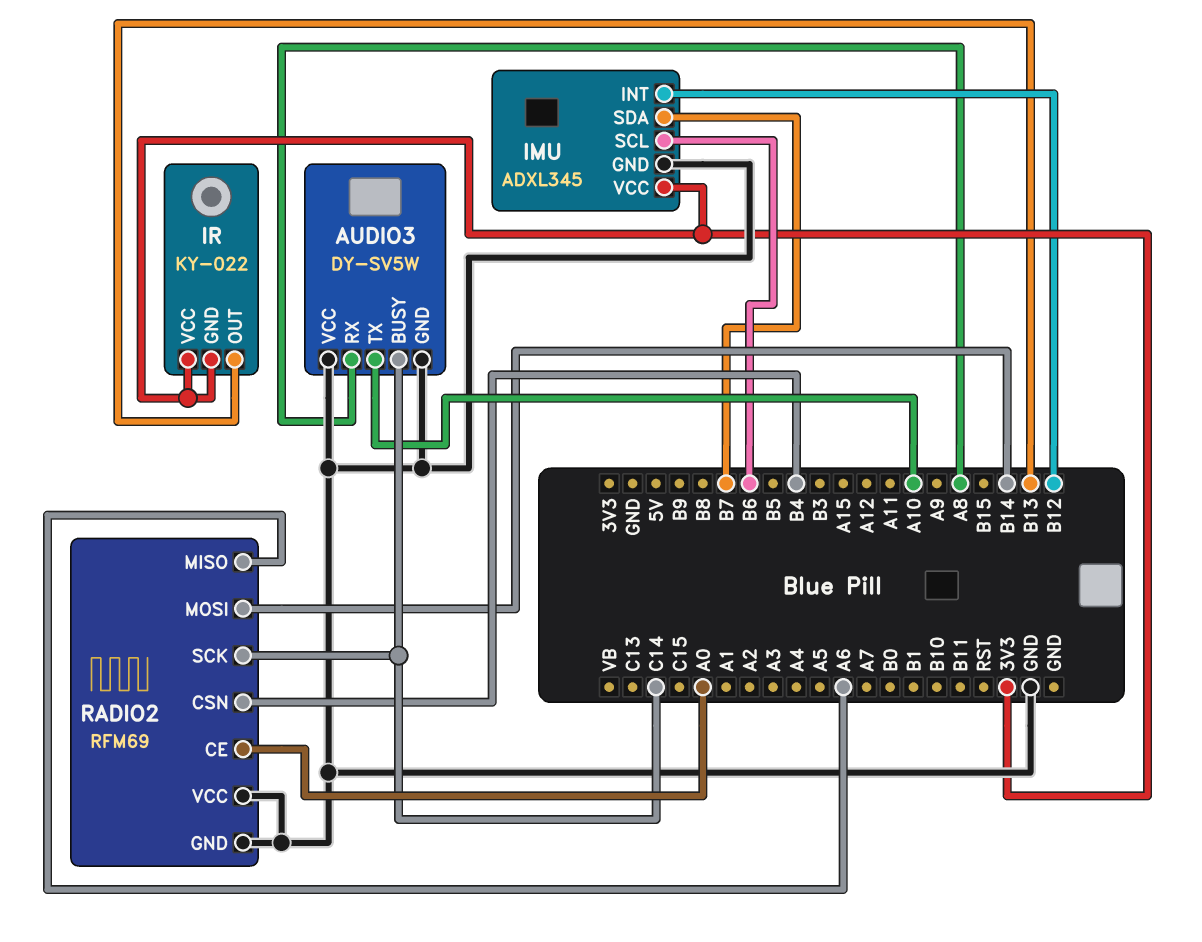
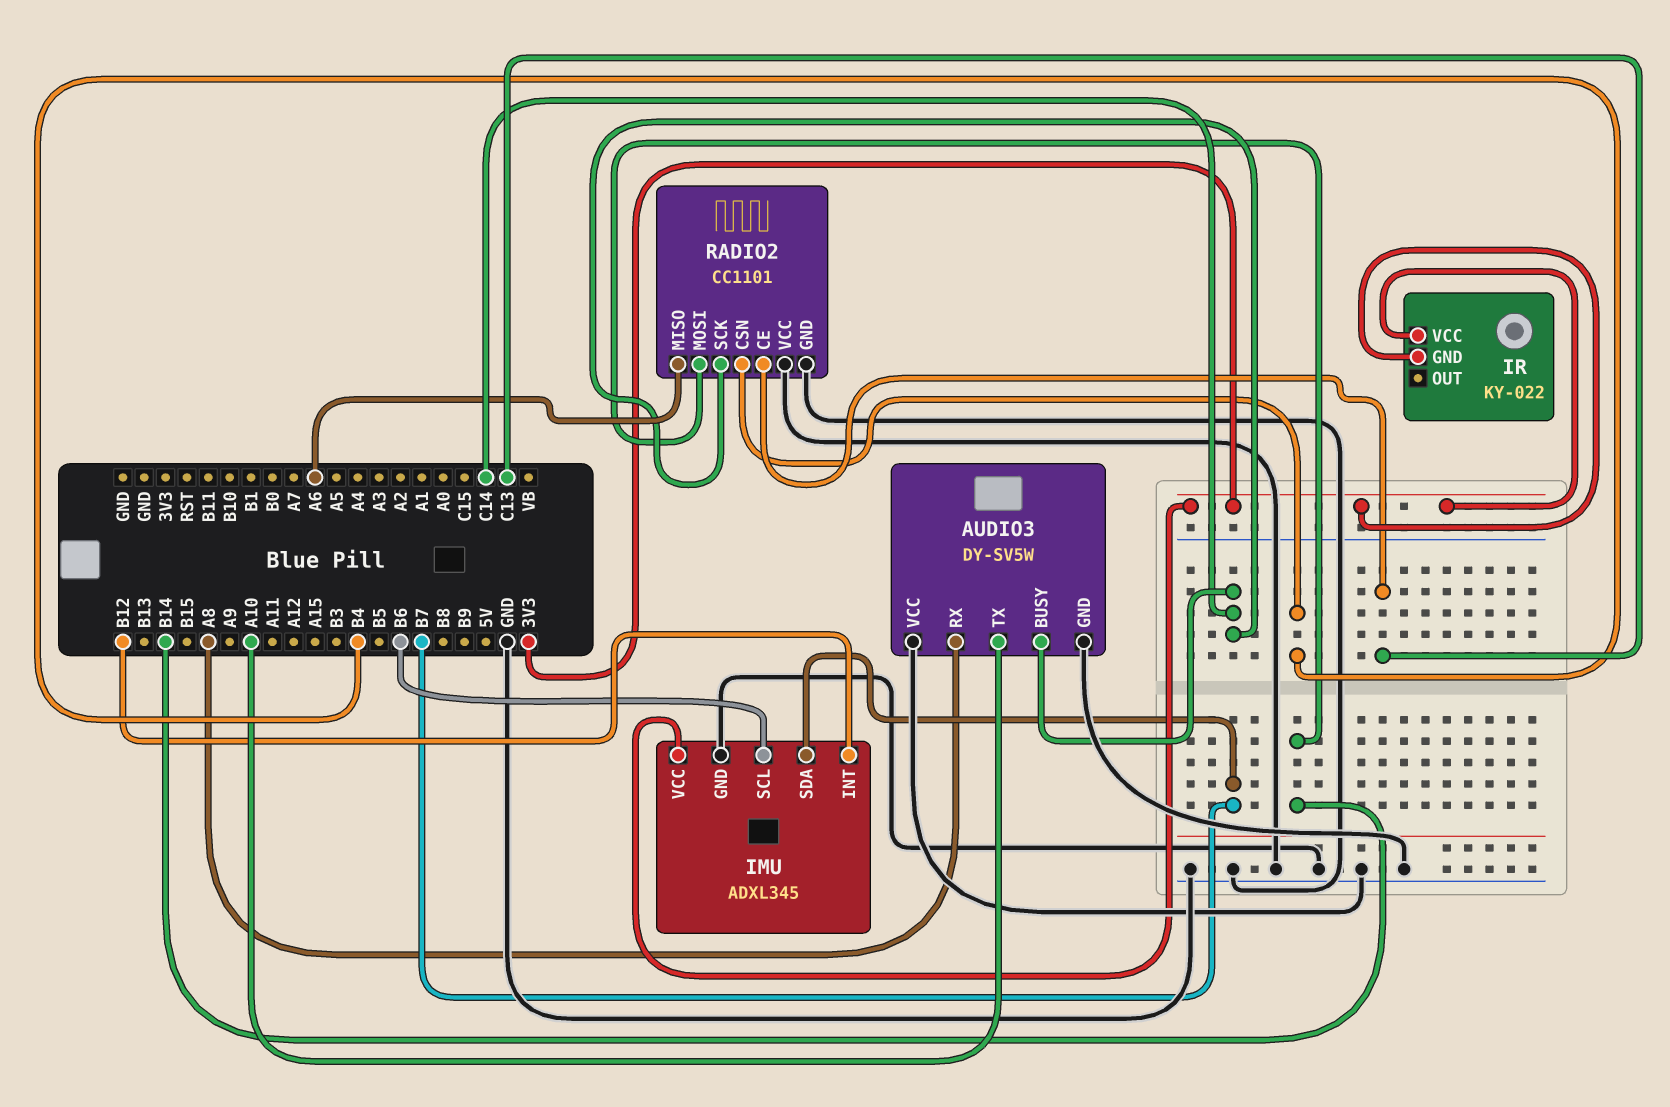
IR pin OUT: B13 -> none
RADIO2: RFM69 -> CC1101
RADIO2 pin CE: A0 -> C13

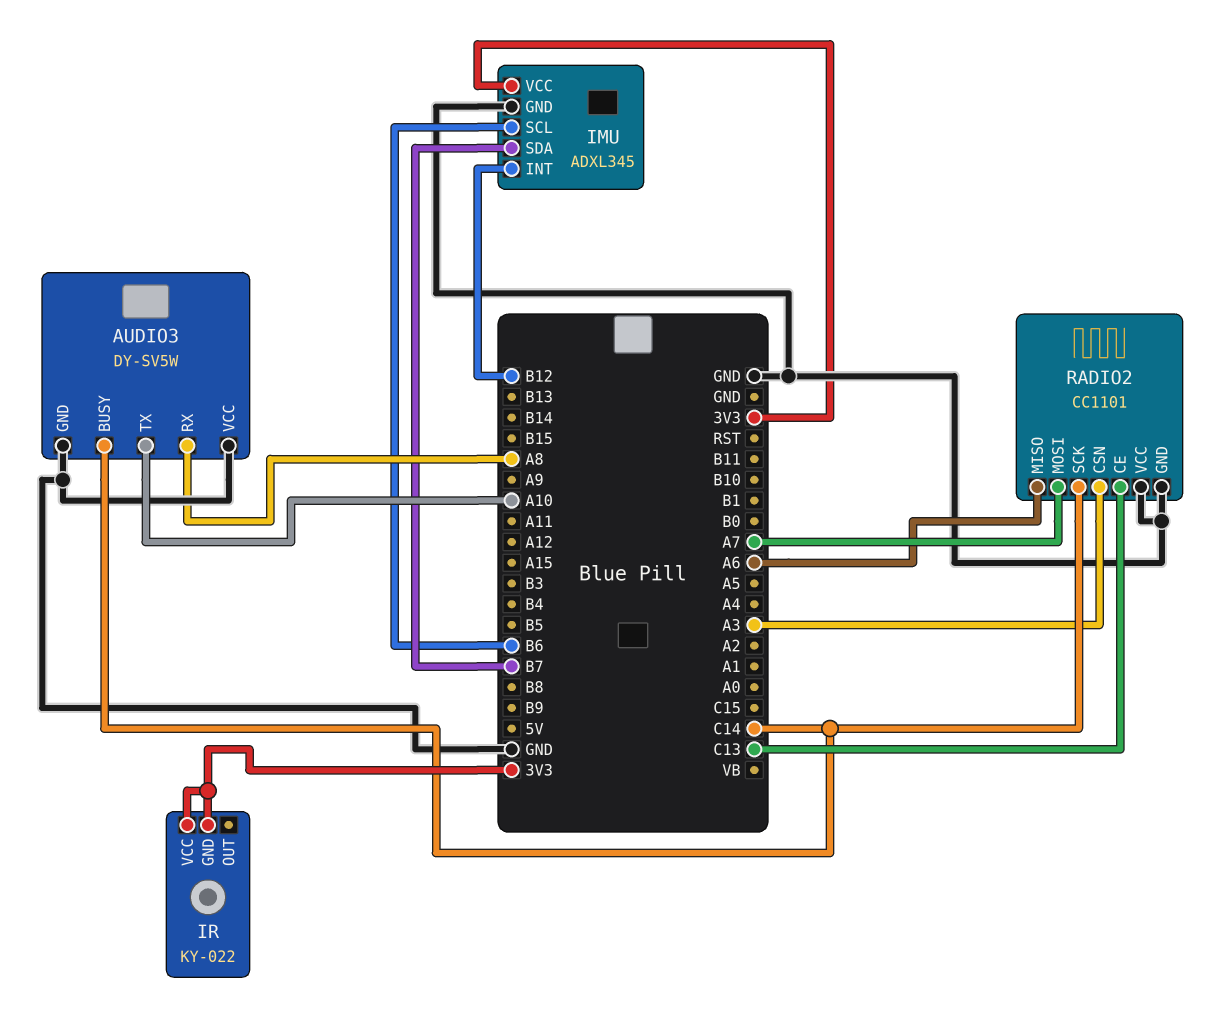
RADIO2 pin CSN: B4 -> A3
RADIO2 pin MOSI: B14 -> A7

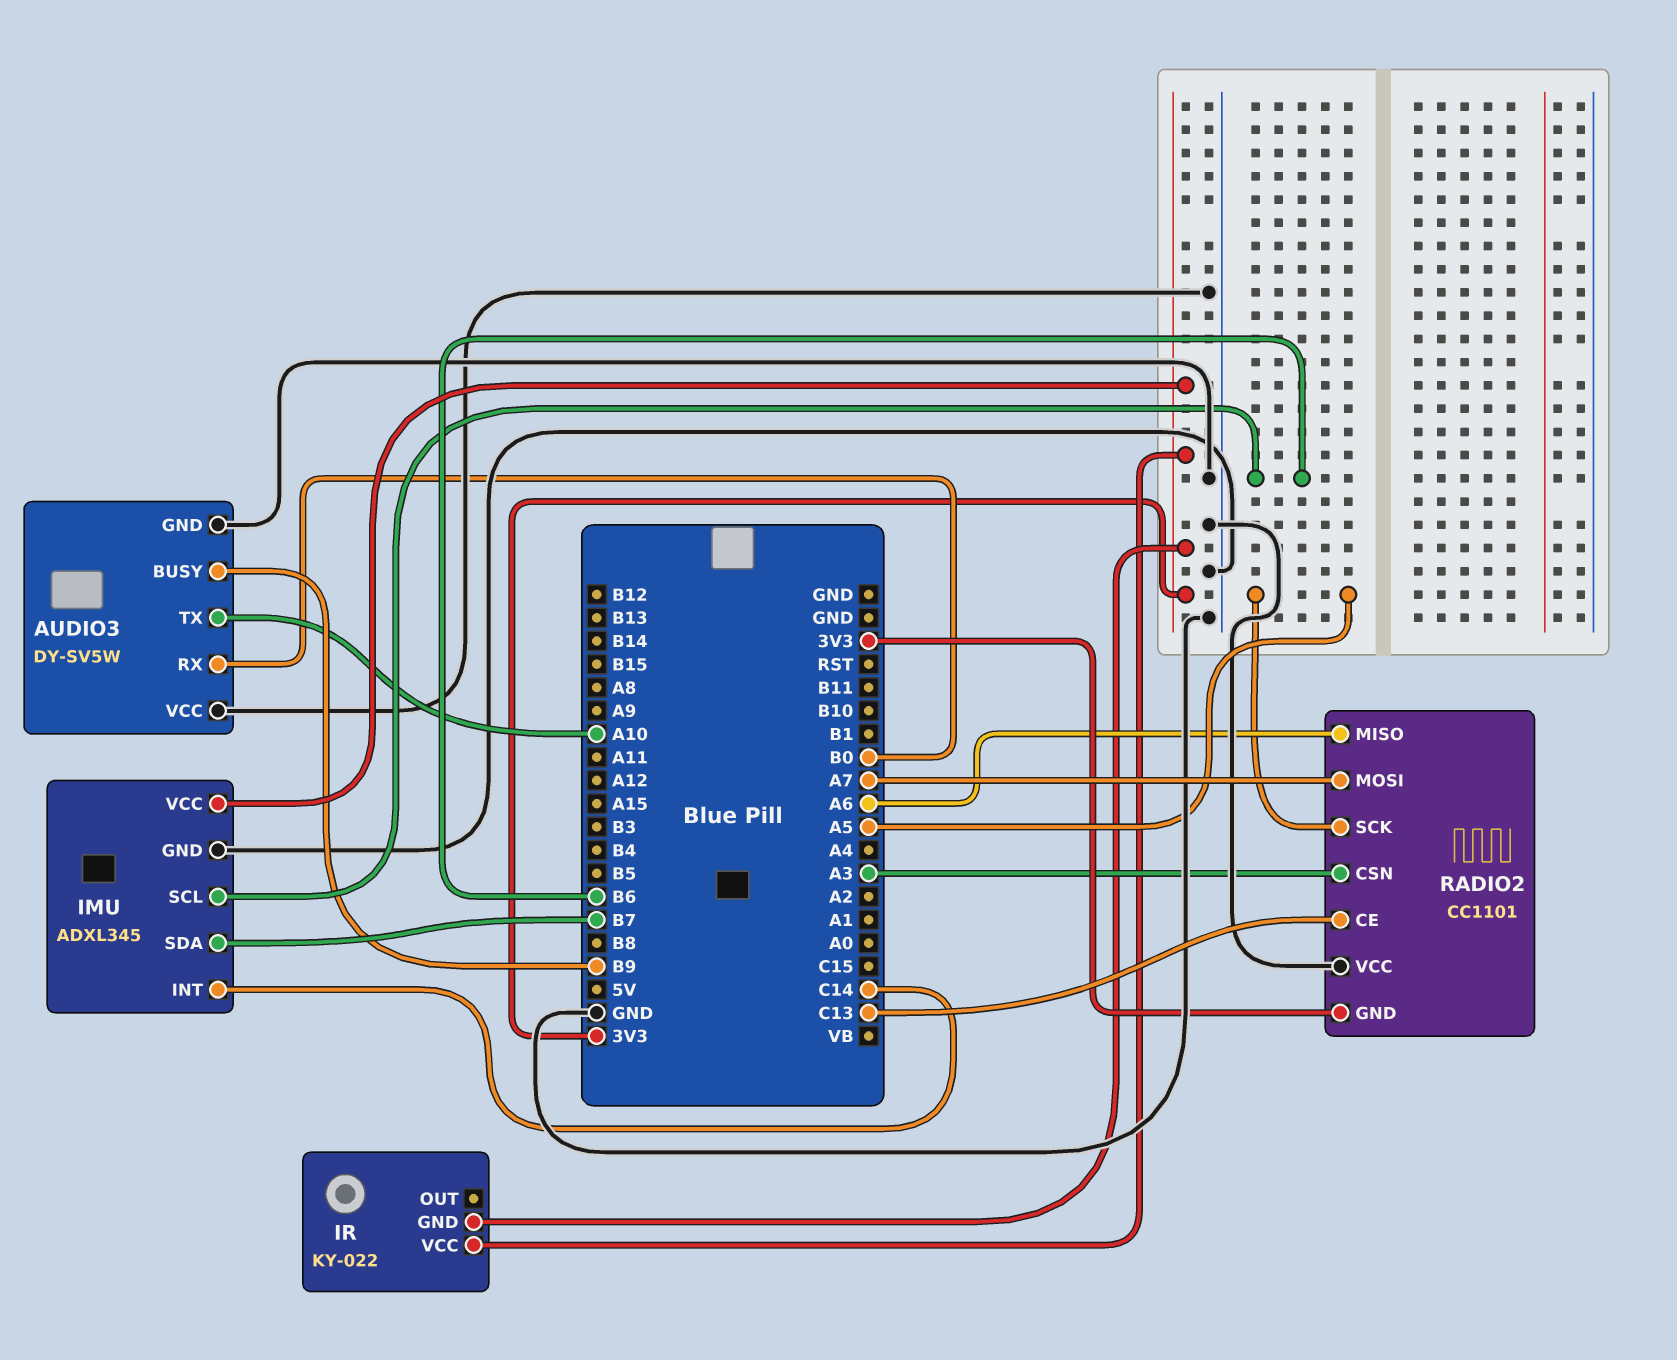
AUDIO3 pin BUSY: C14 -> B9
AUDIO3 pin RX: A8 -> B0
IMU pin INT: B12 -> C14
RADIO2 pin GND: GND -> 3V3
RADIO2 pin SCK: C14 -> A5

